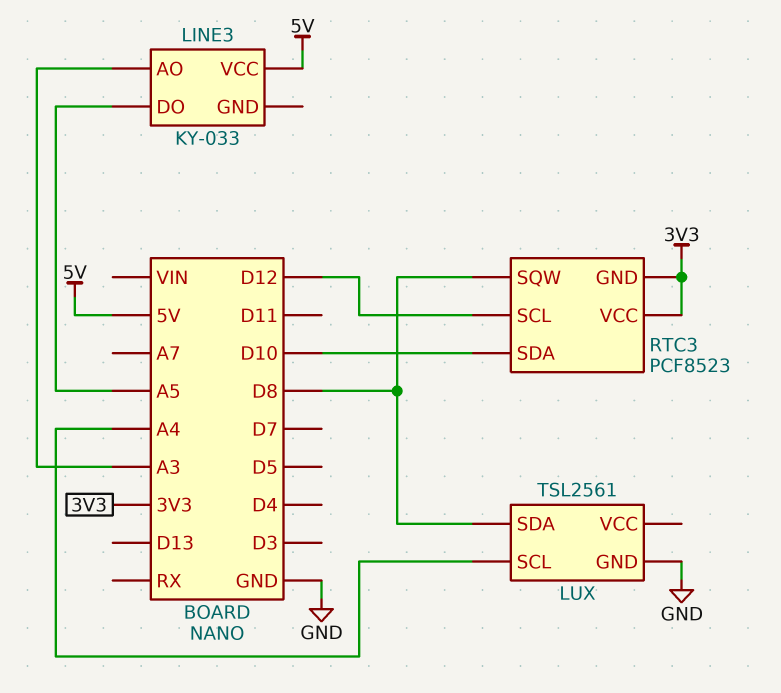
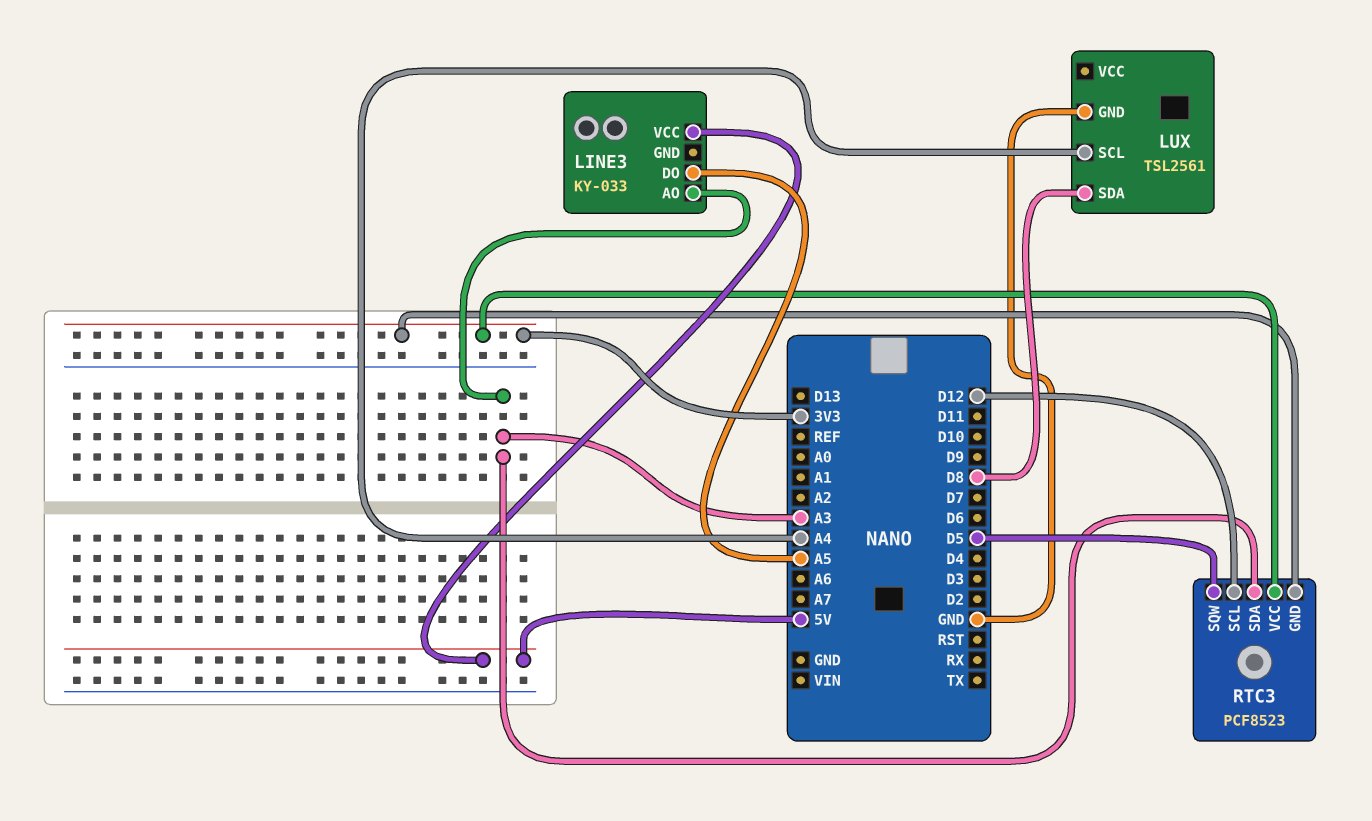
RTC3 pin SDA: D10 -> A3
RTC3 pin SQW: D8 -> D5

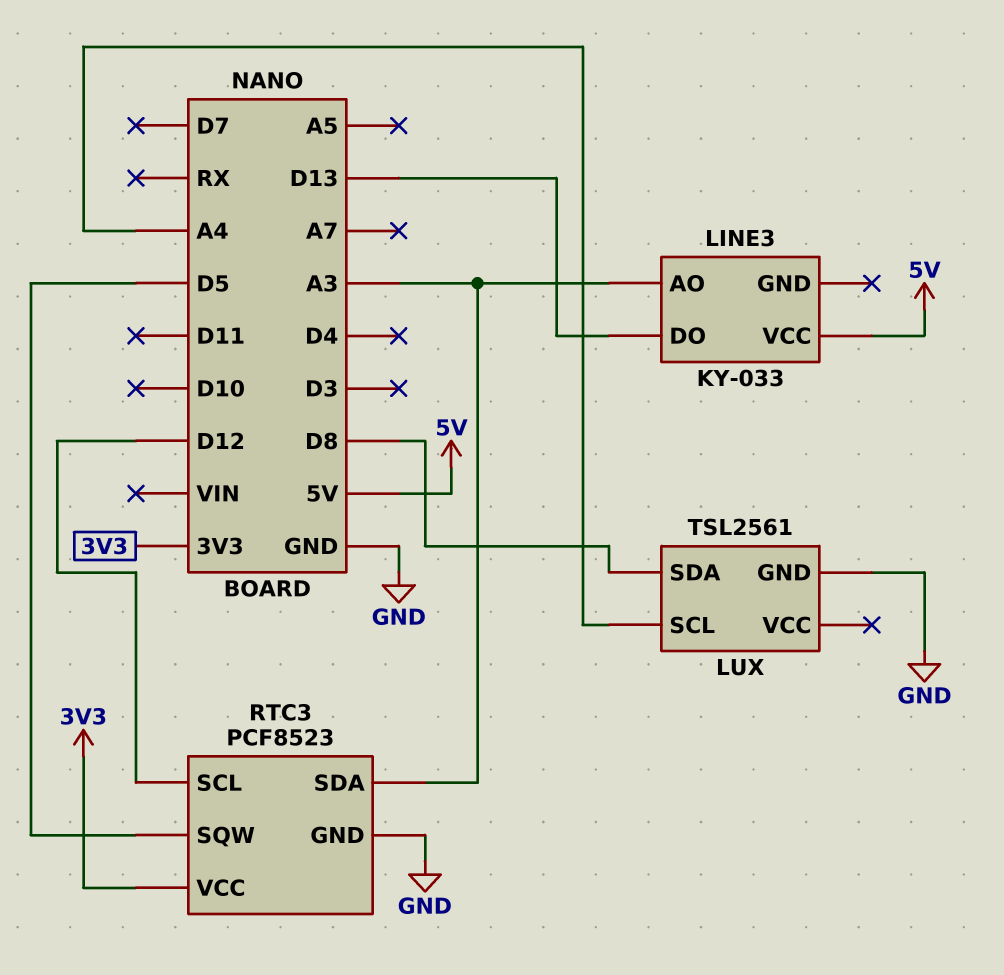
LINE3 pin DO: A5 -> D13
RTC3 pin GND: 3V3 -> GND

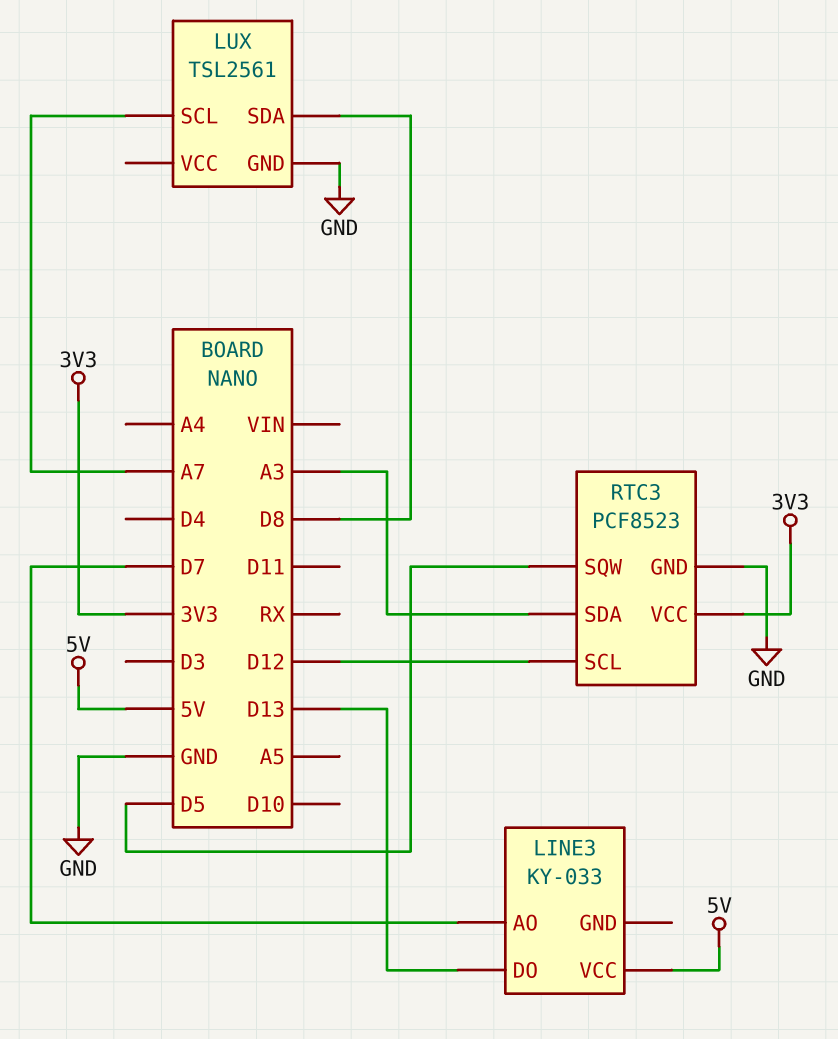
LINE3 pin AO: A3 -> D7
LUX pin SCL: A4 -> A7

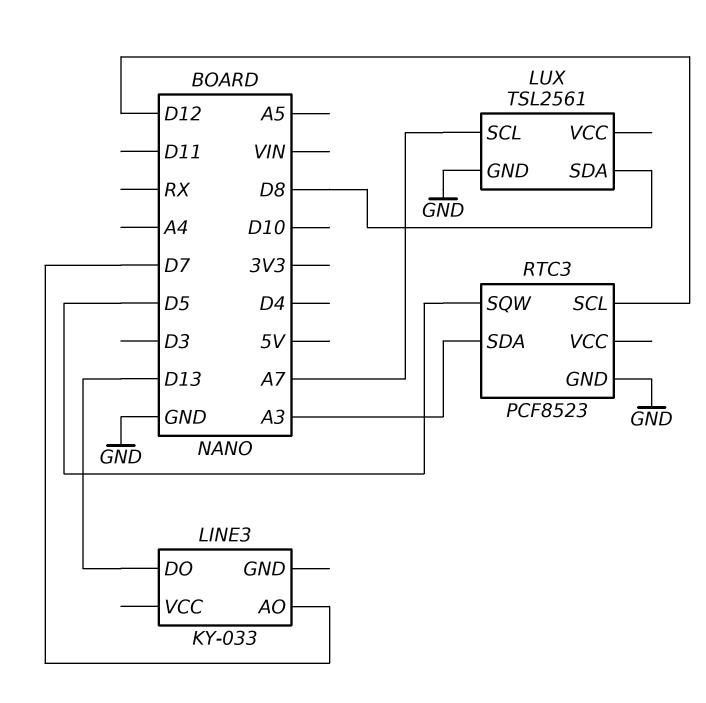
LINE3 pin VCC: 5V -> none
RTC3 pin VCC: 3V3 -> none

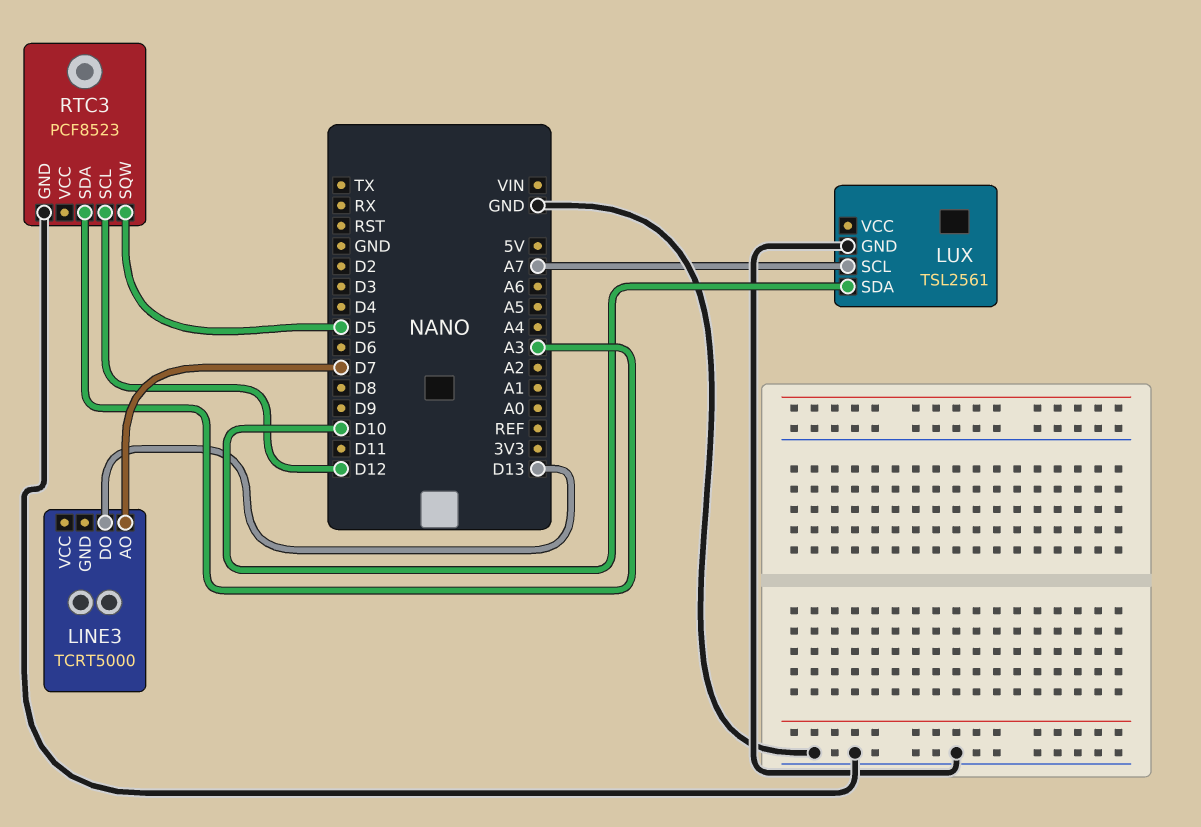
LINE3: KY-033 -> TCRT5000
LUX pin SDA: D8 -> D10

